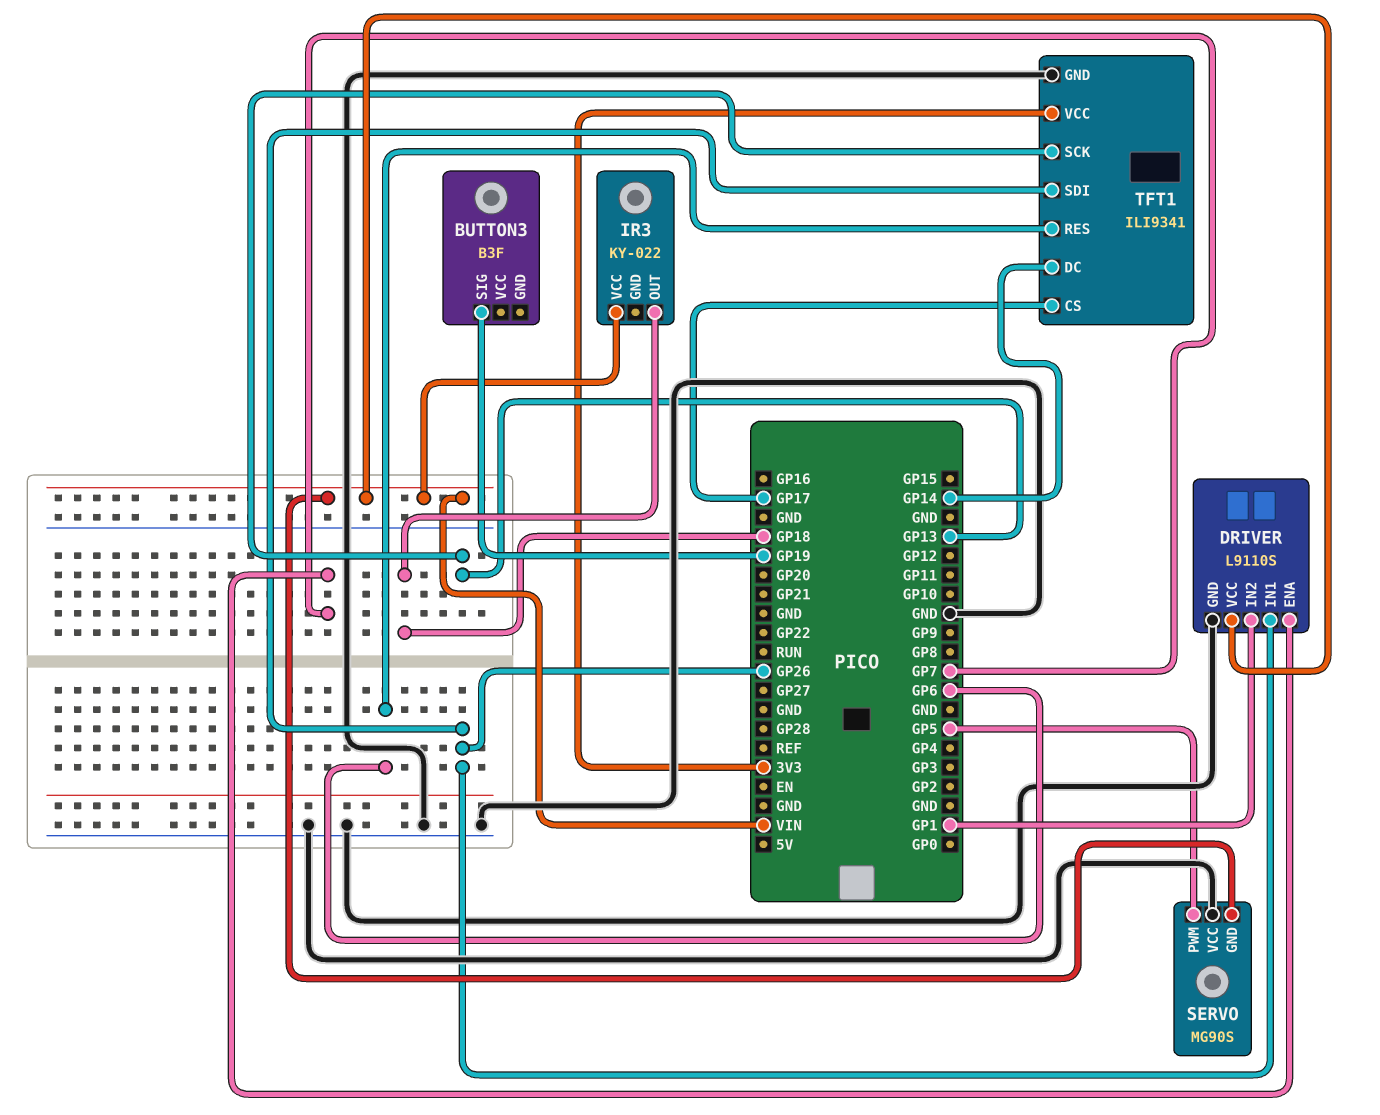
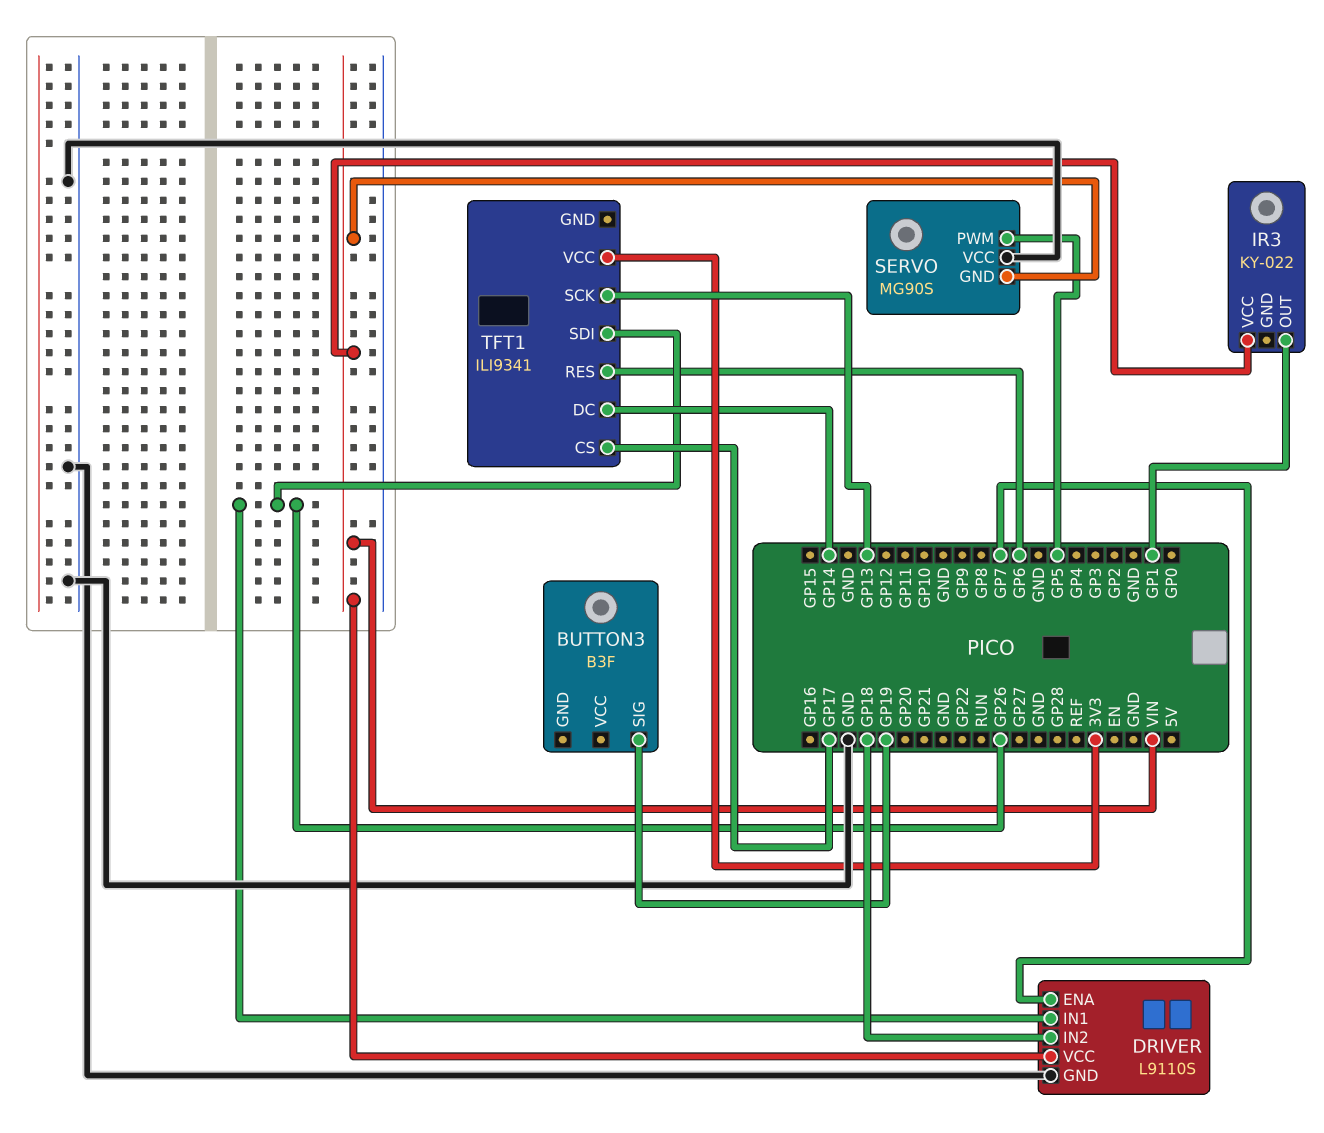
DRIVER pin IN2: GP1 -> GP18
IR3 pin OUT: GP18 -> GP1
TFT1 pin GND: GND -> none

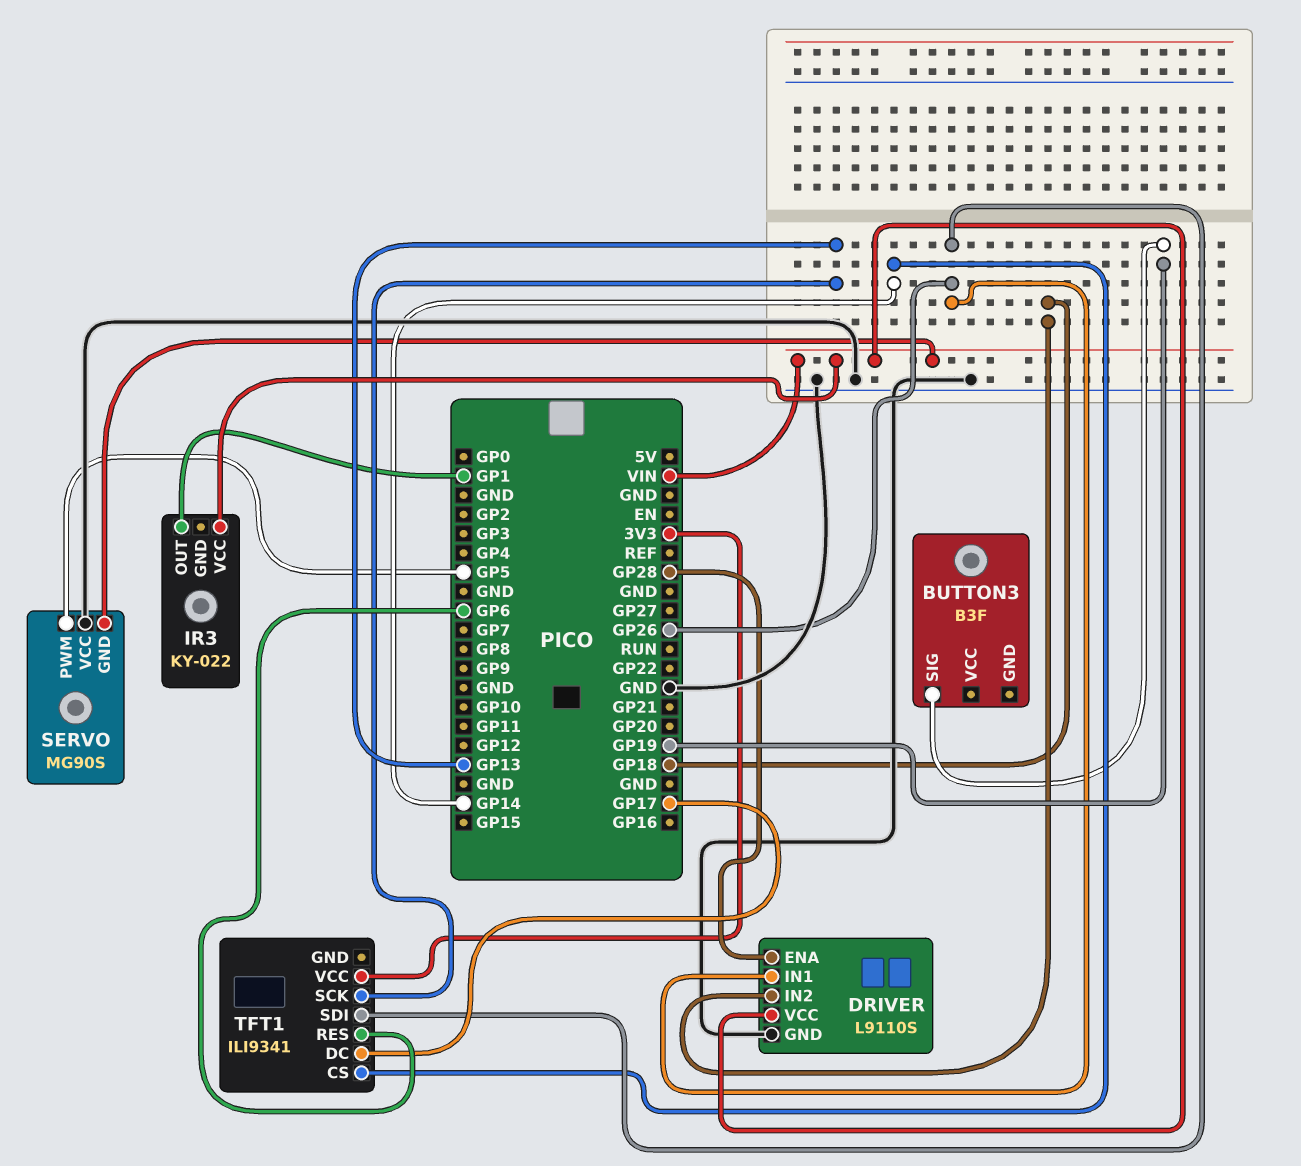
DRIVER pin ENA: GP7 -> GP28
TFT1 pin CS: GP17 -> GP14
TFT1 pin DC: GP14 -> GP17

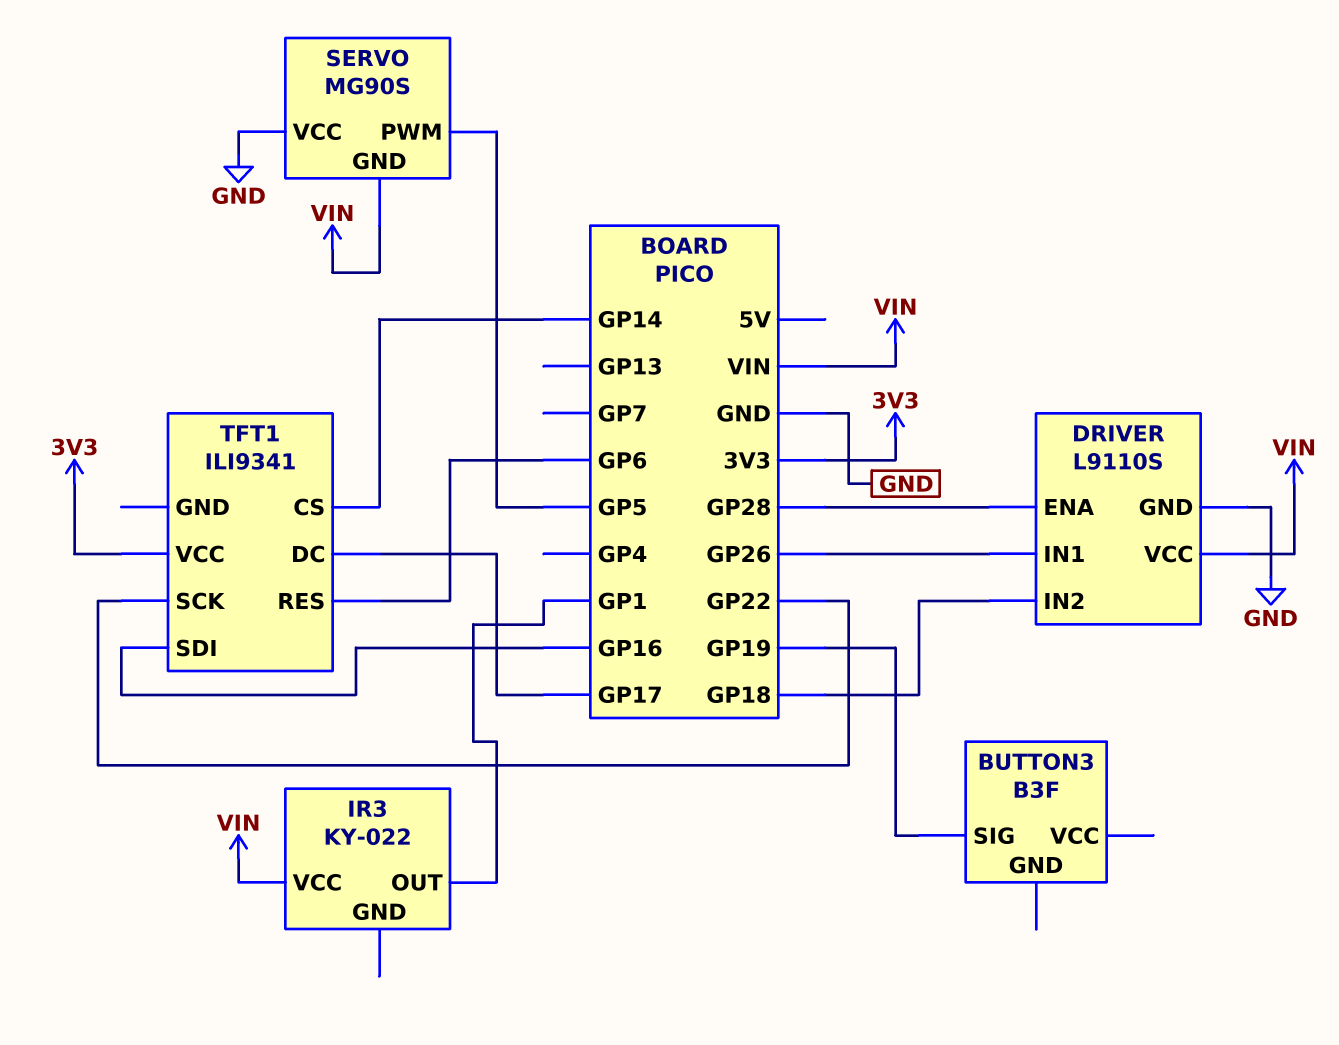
TFT1 pin SCK: GP13 -> GP22
TFT1 pin SDI: GP26 -> GP16

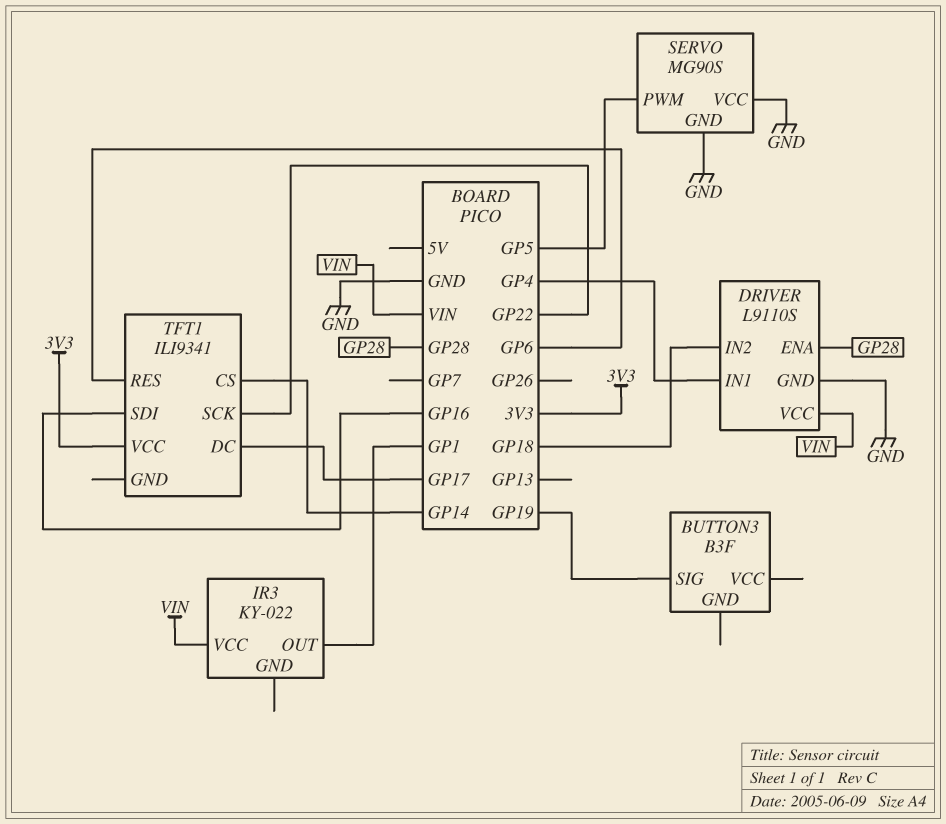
DRIVER pin IN1: GP26 -> GP4
SERVO pin GND: VIN -> GND

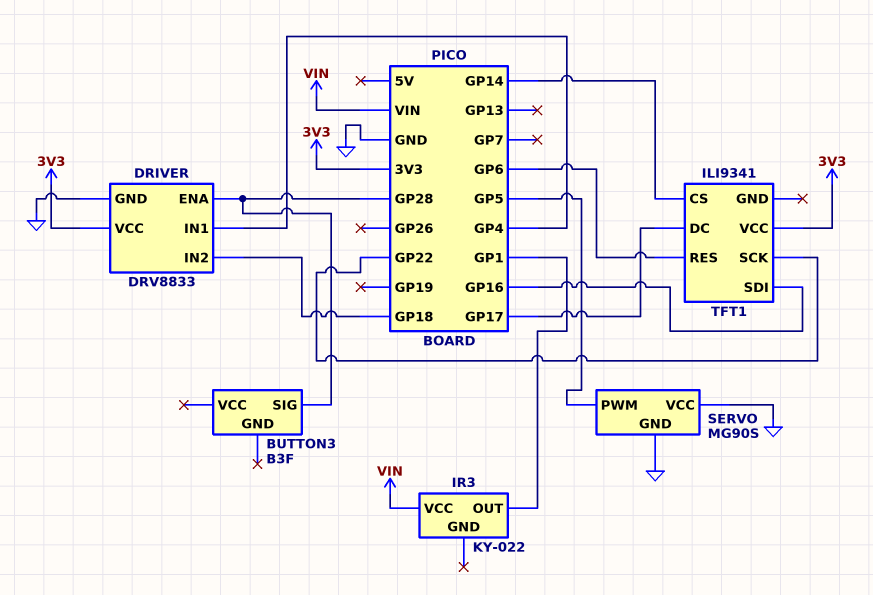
BUTTON3 pin SIG: GP19 -> GP28
DRIVER: L9110S -> DRV8833
DRIVER pin VCC: VIN -> 3V3

